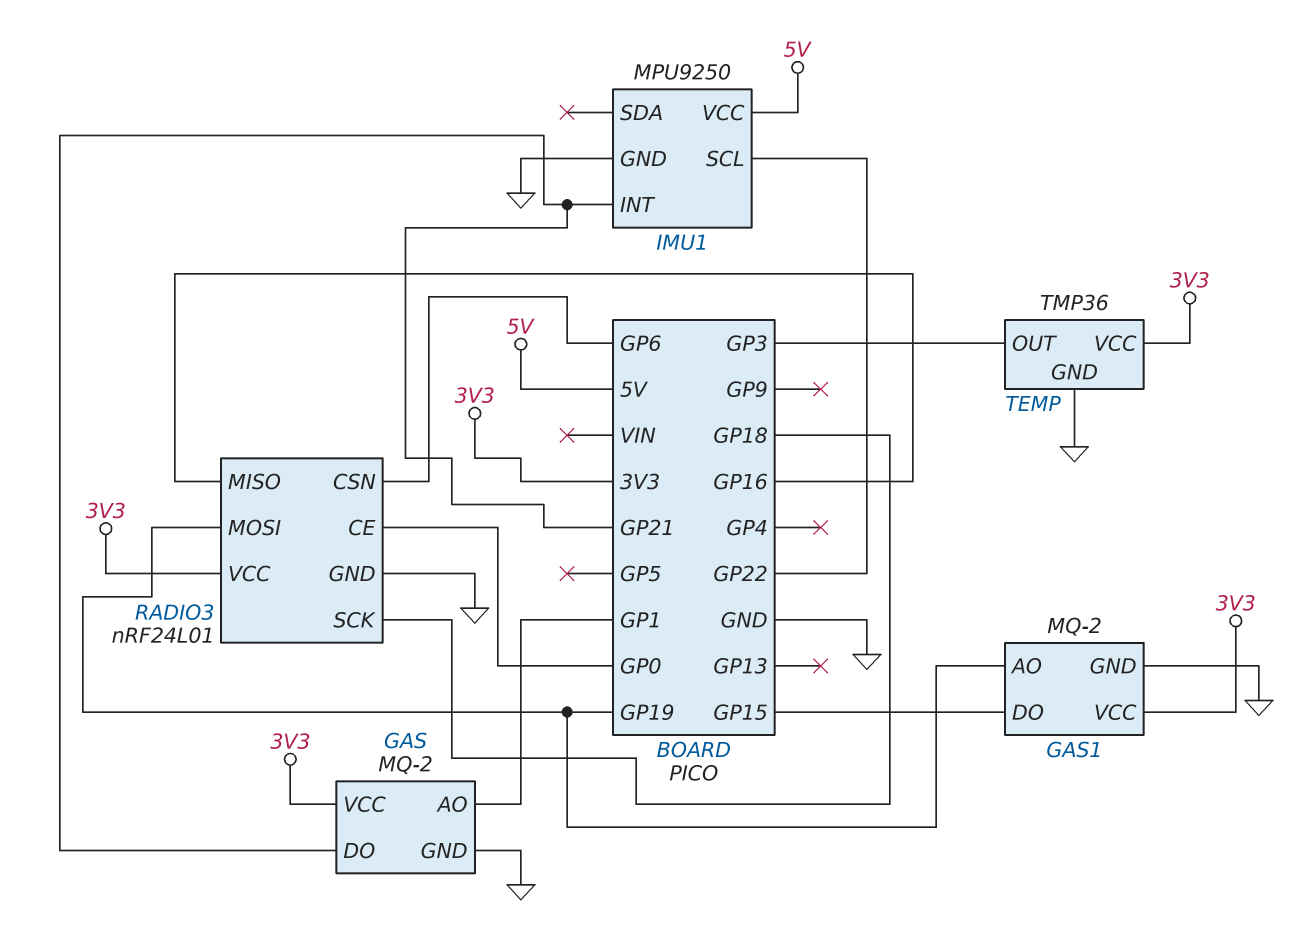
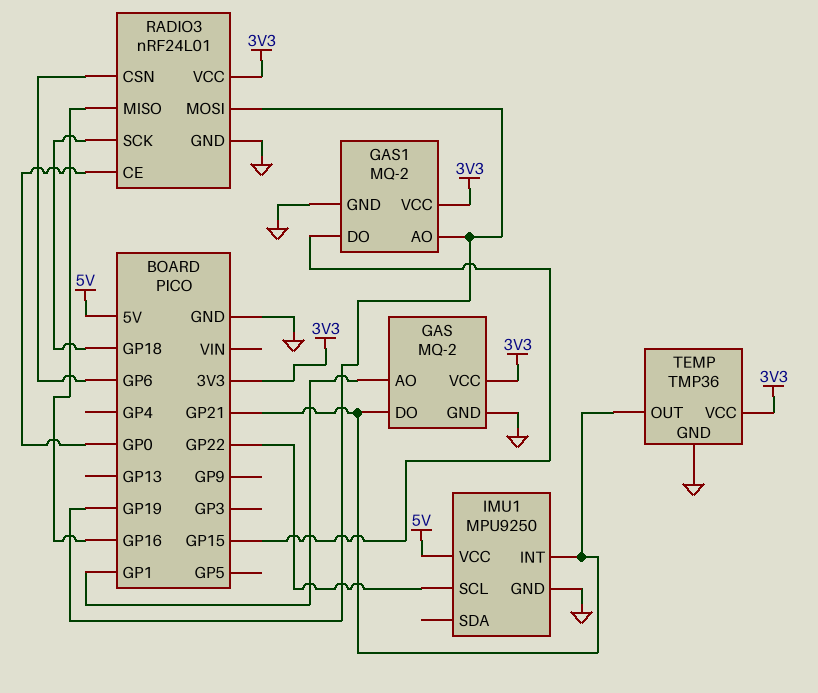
TEMP pin OUT: GP3 -> GP21

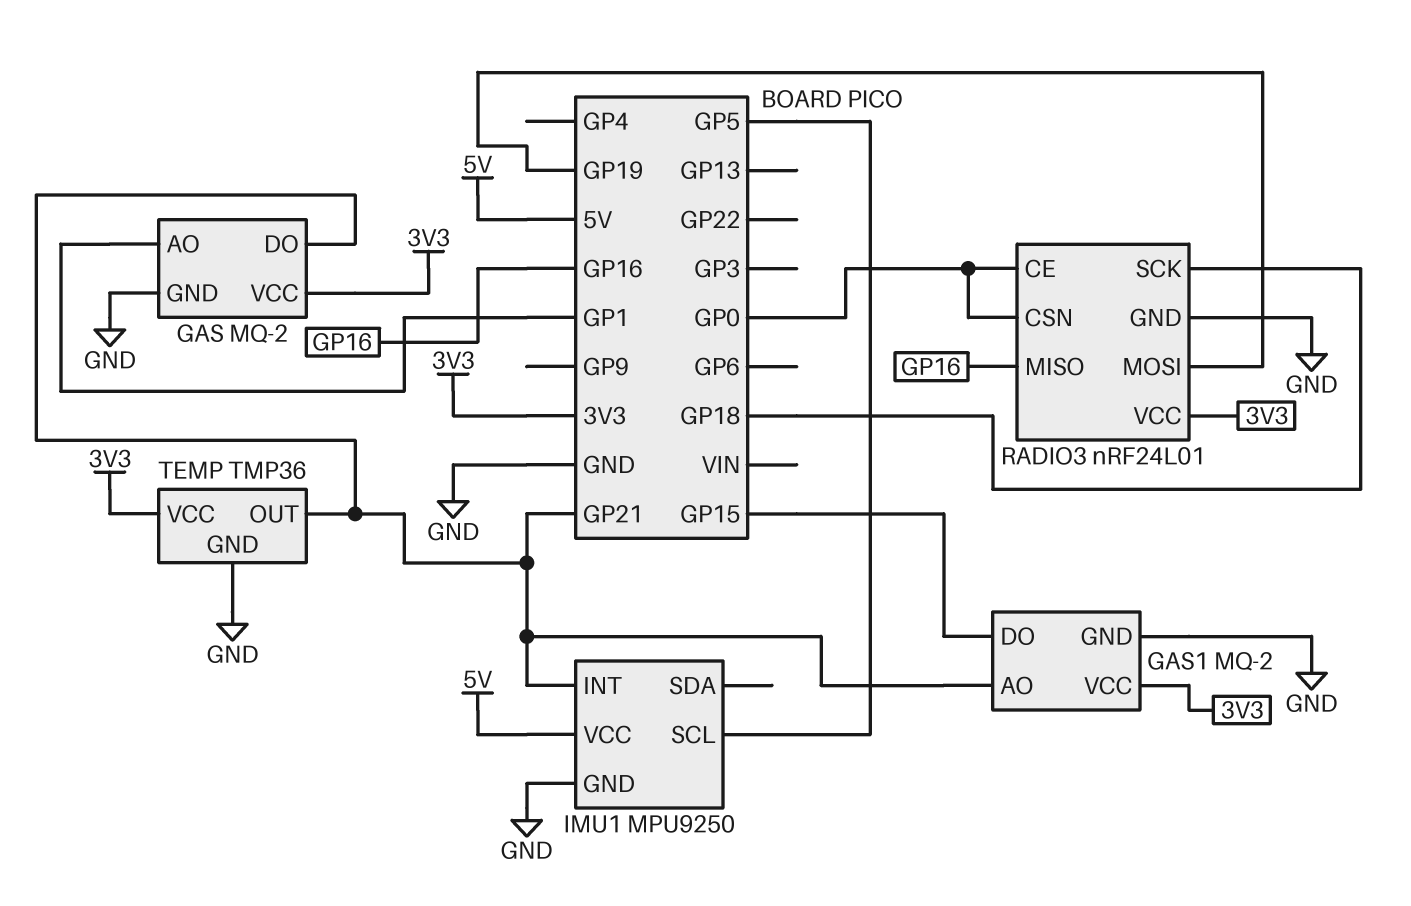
GAS1 pin AO: GP19 -> GP21
IMU1 pin SCL: GP22 -> GP5
RADIO3 pin CSN: GP6 -> GP0

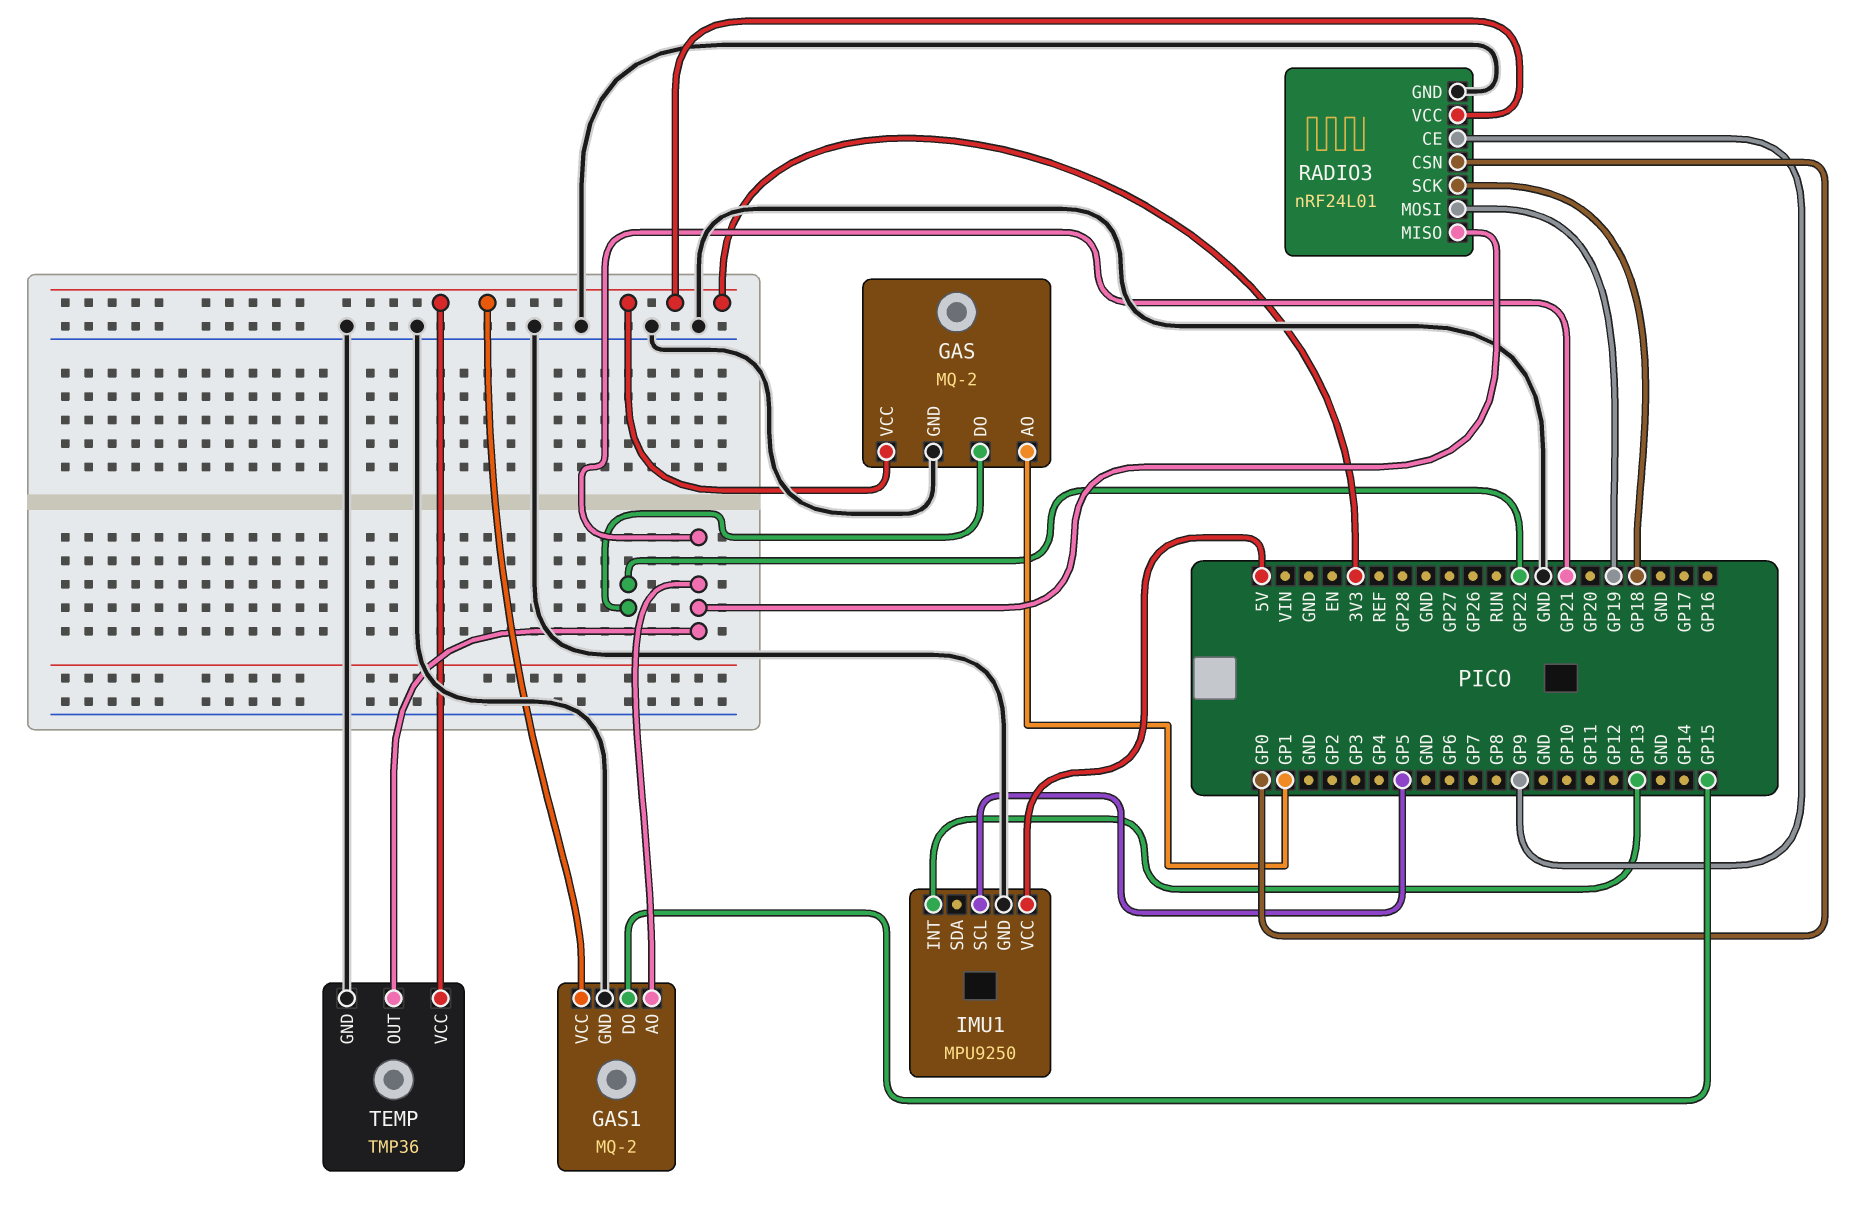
GAS pin DO: GP21 -> GP22
IMU1 pin INT: GP21 -> GP13
RADIO3 pin CE: GP0 -> GP9
RADIO3 pin MISO: GP16 -> GP21

